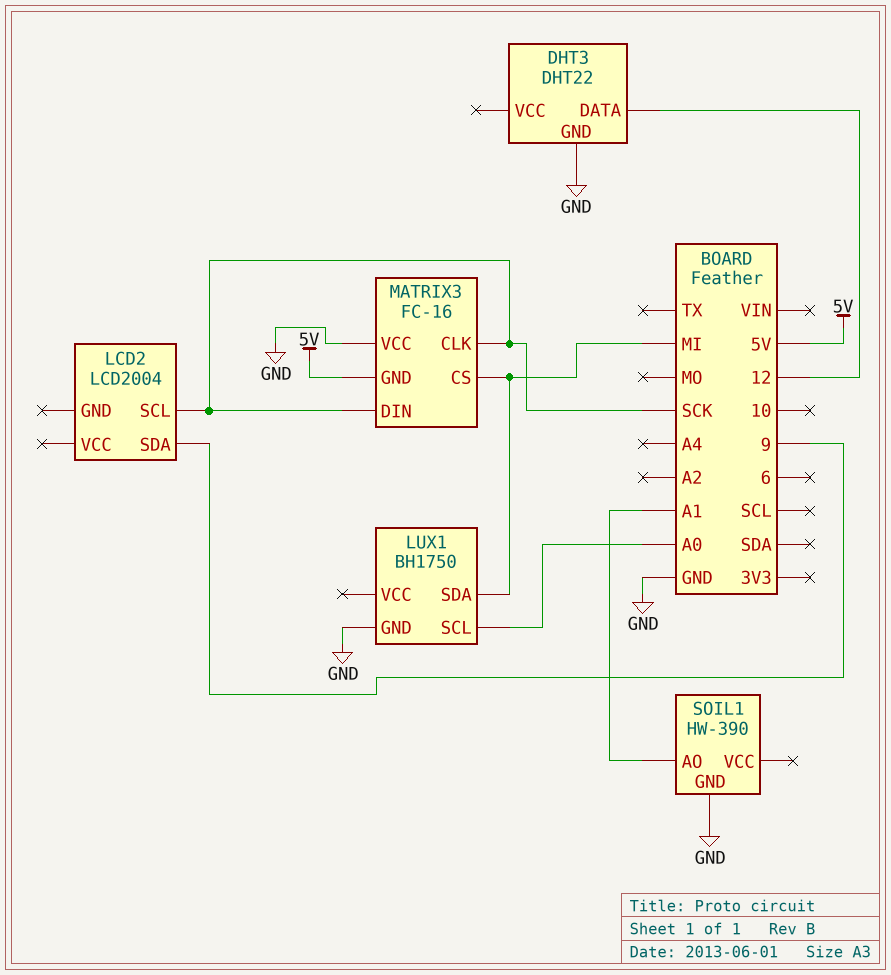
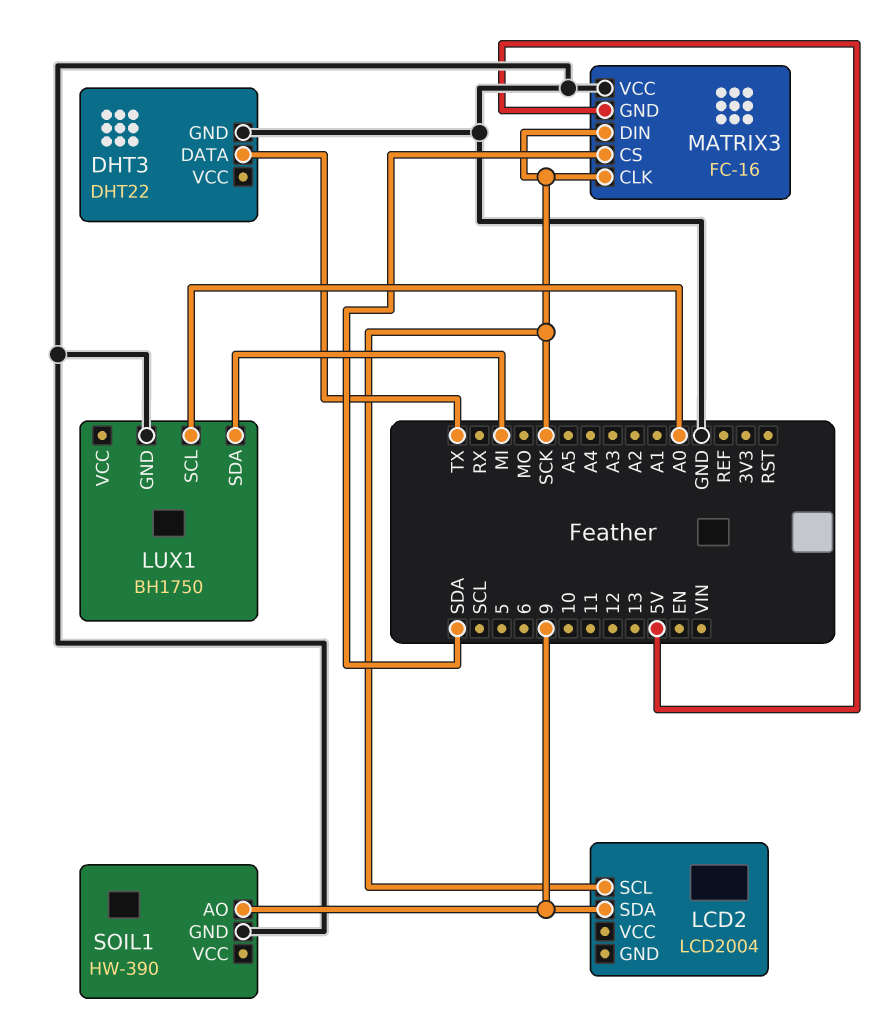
DHT3 pin DATA: 12 -> TX
MATRIX3 pin CS: MI -> SDA
SOIL1 pin AO: A1 -> 9

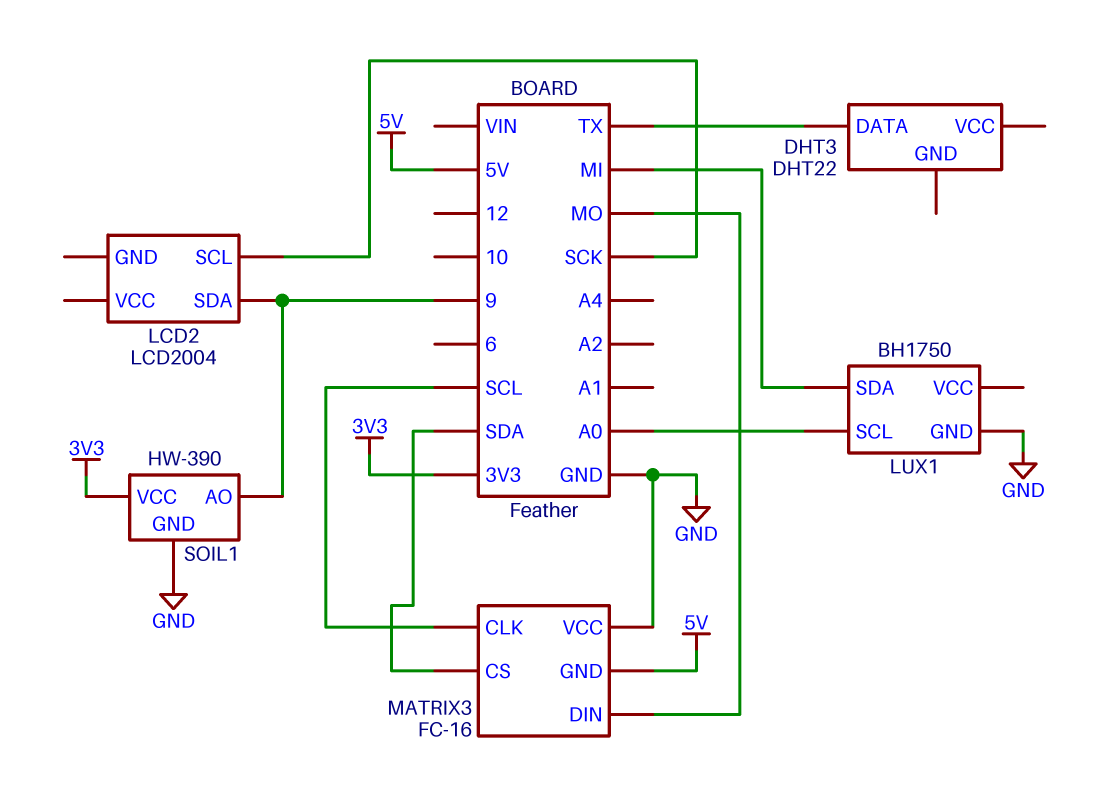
DHT3 pin GND: GND -> none
MATRIX3 pin CLK: SCK -> SCL
MATRIX3 pin DIN: SCK -> MO
SOIL1 pin VCC: none -> 3V3

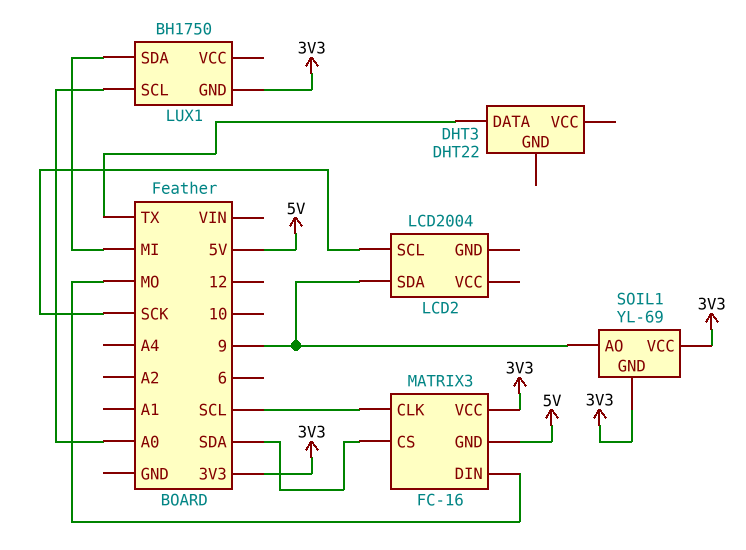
LUX1 pin GND: GND -> 3V3
MATRIX3 pin VCC: GND -> 3V3
SOIL1: HW-390 -> YL-69
SOIL1 pin GND: GND -> 3V3

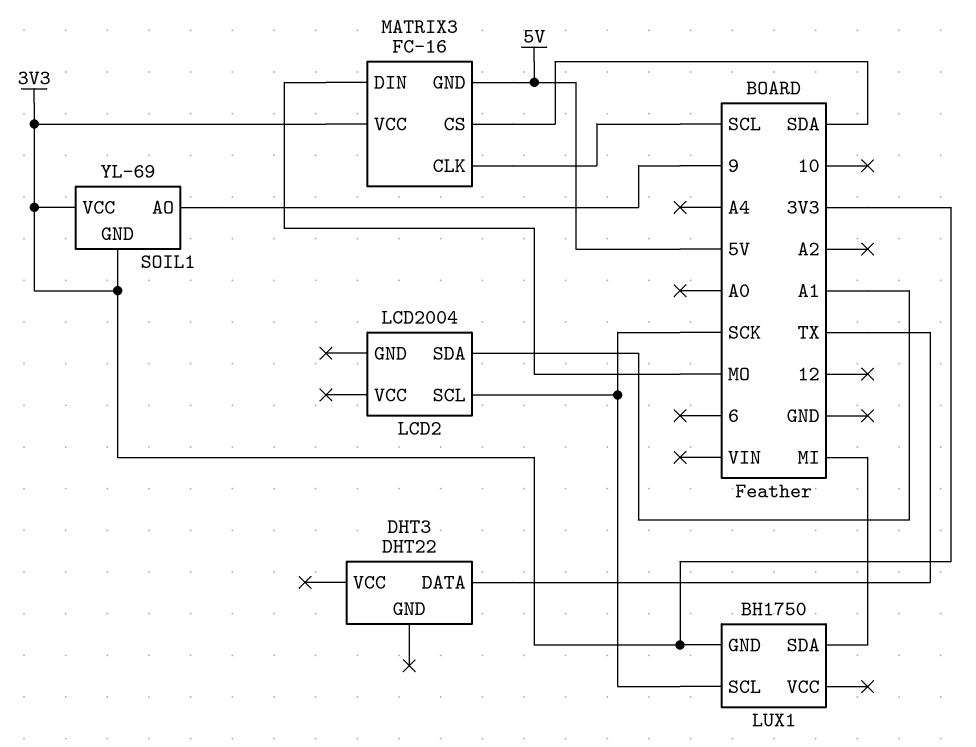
LCD2 pin SDA: 9 -> A1
LUX1 pin SCL: A0 -> SCK

